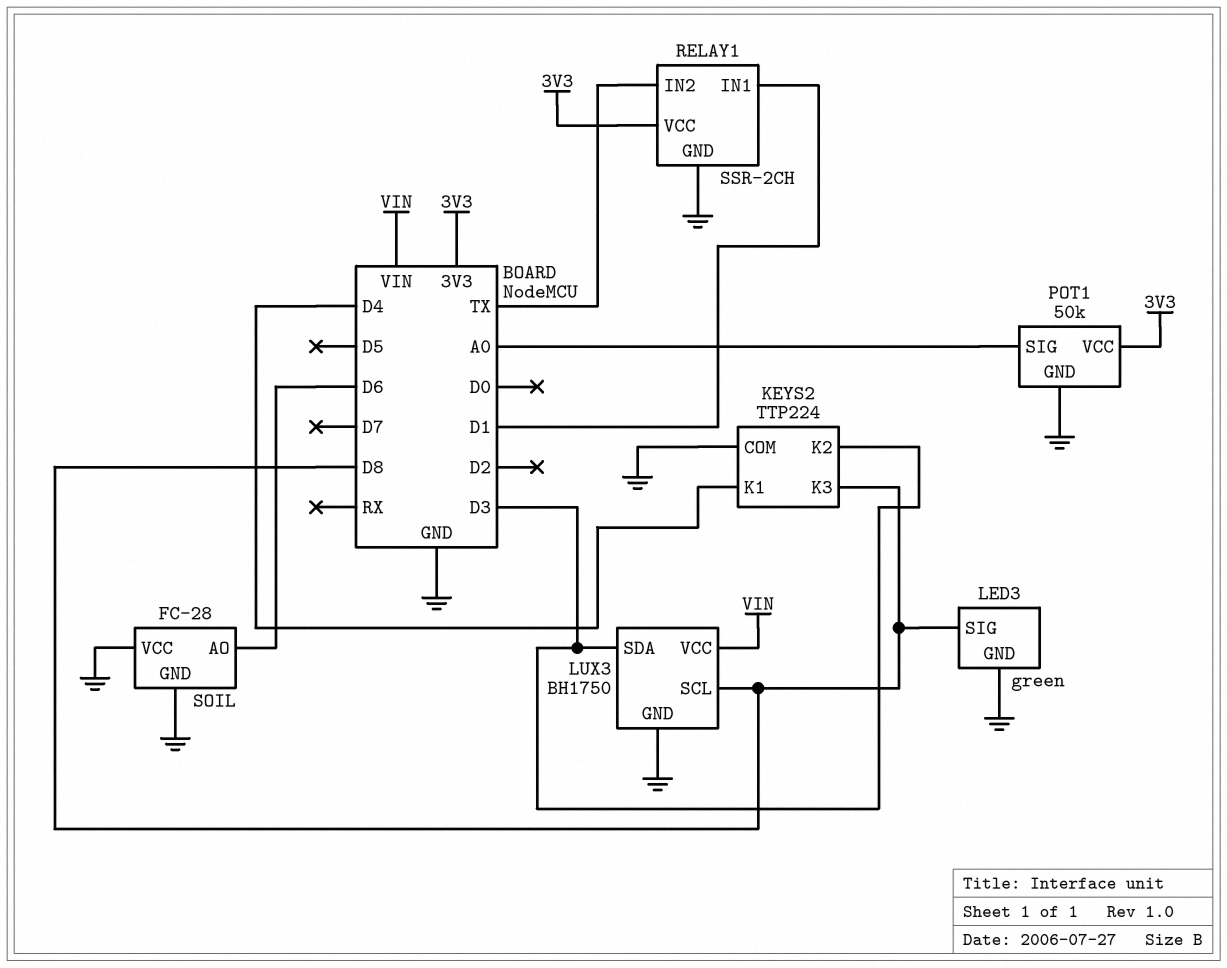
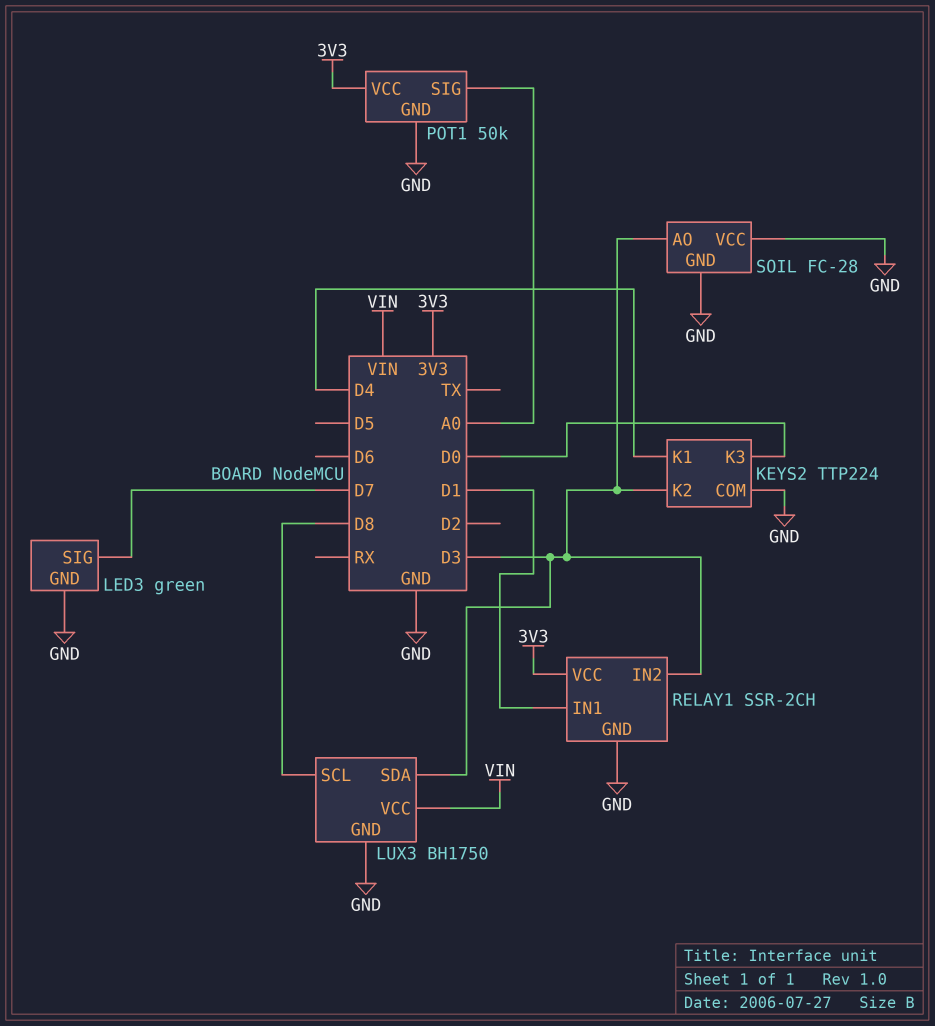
KEYS2 pin K3: D8 -> D0
LED3 pin SIG: D8 -> D7
RELAY1 pin IN2: TX -> D3
SOIL pin AO: D6 -> D3

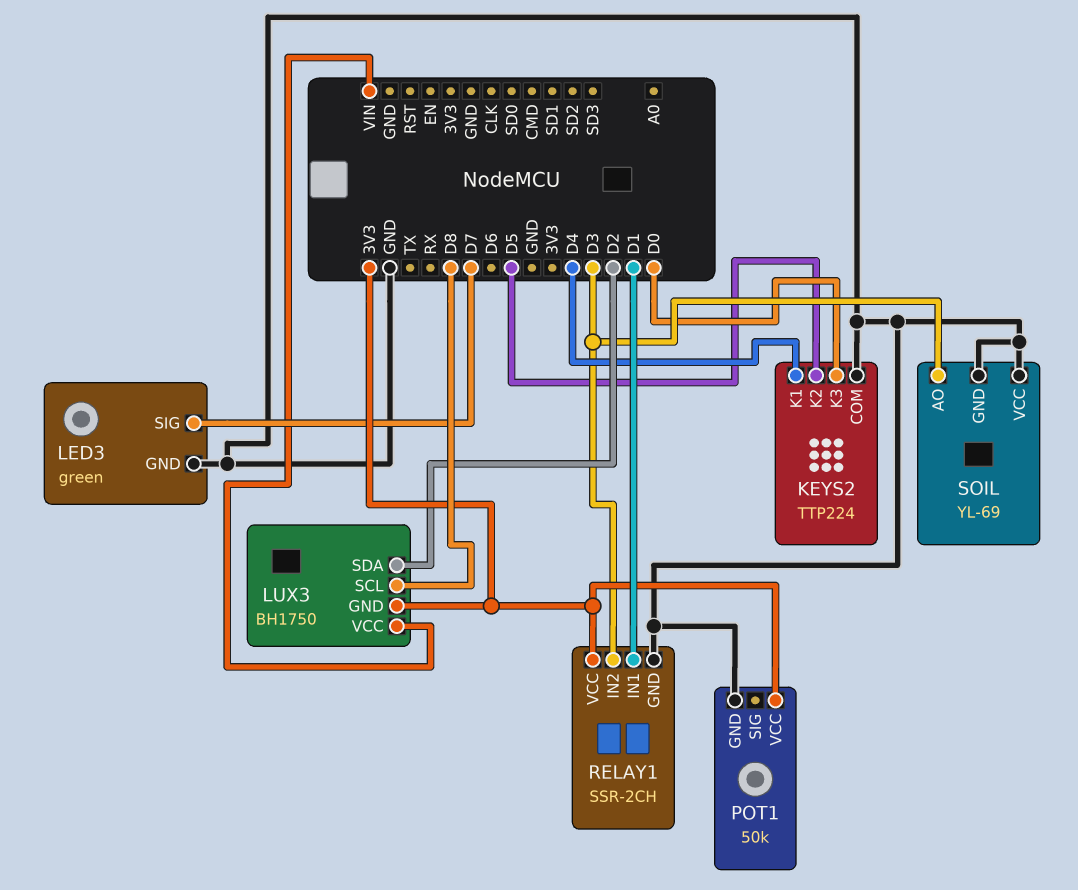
KEYS2 pin K2: D3 -> D5
LUX3 pin GND: GND -> 3V3
LUX3 pin SDA: D3 -> D2
POT1 pin SIG: A0 -> none
SOIL: FC-28 -> YL-69

